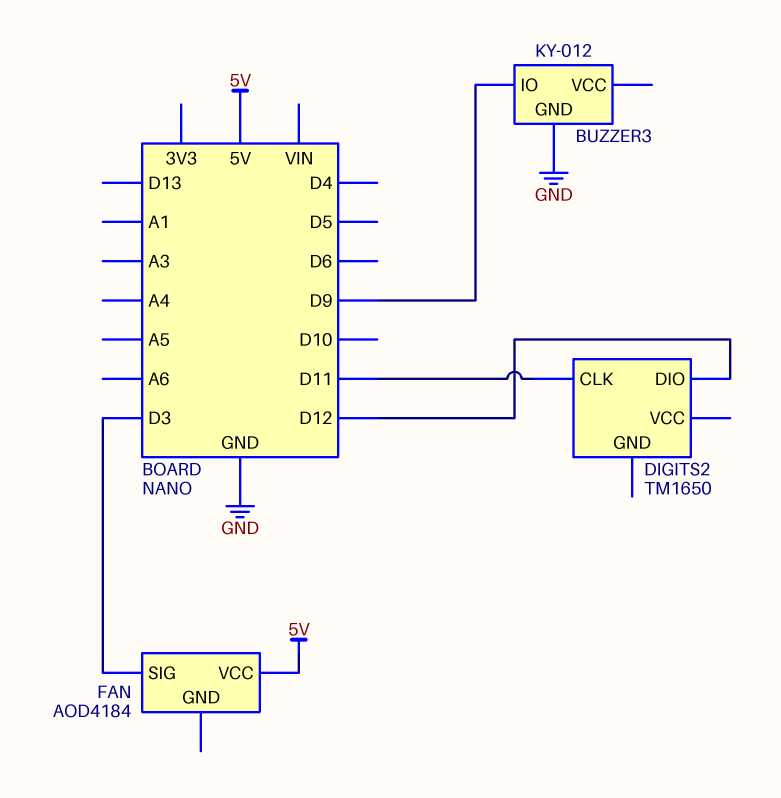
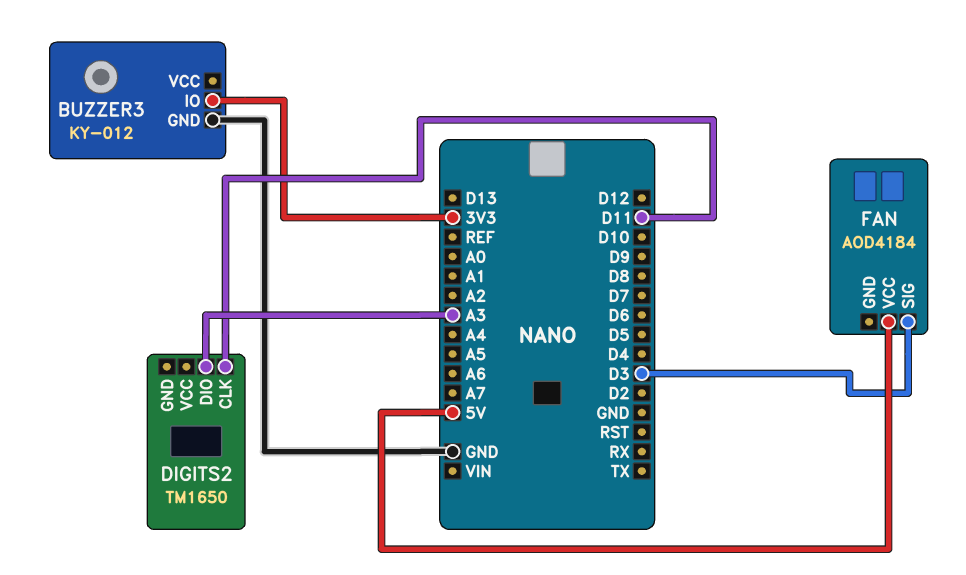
BUZZER3 pin IO: D9 -> 3V3
DIGITS2 pin DIO: D12 -> A3

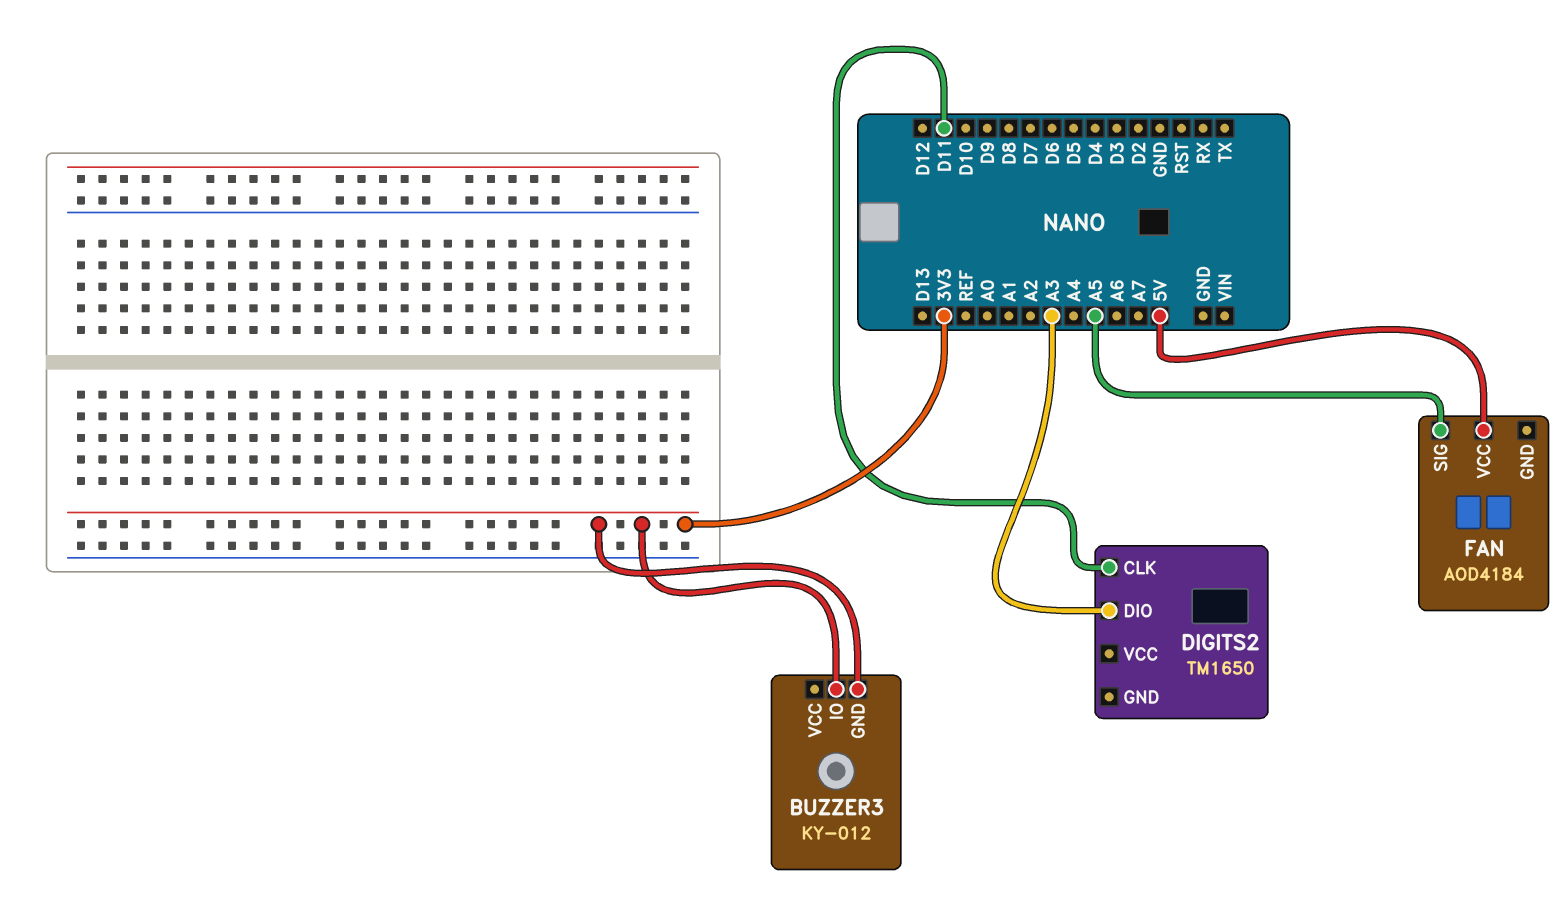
BUZZER3 pin GND: GND -> 3V3
FAN pin SIG: D3 -> A5

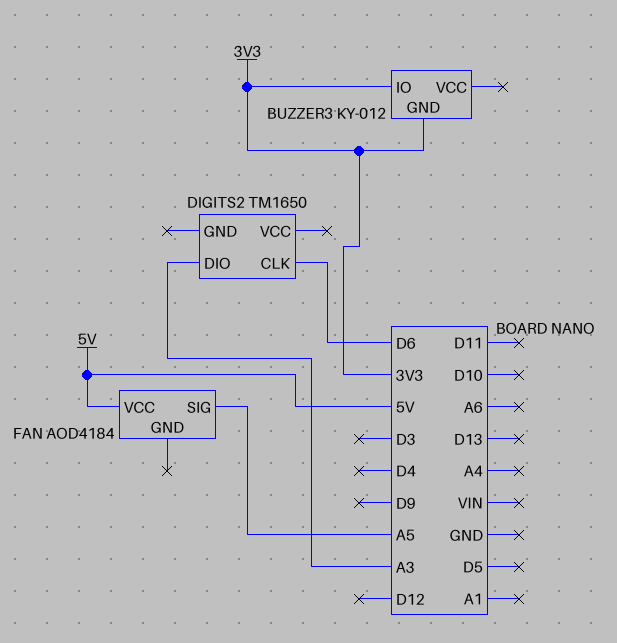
DIGITS2 pin CLK: D11 -> D6

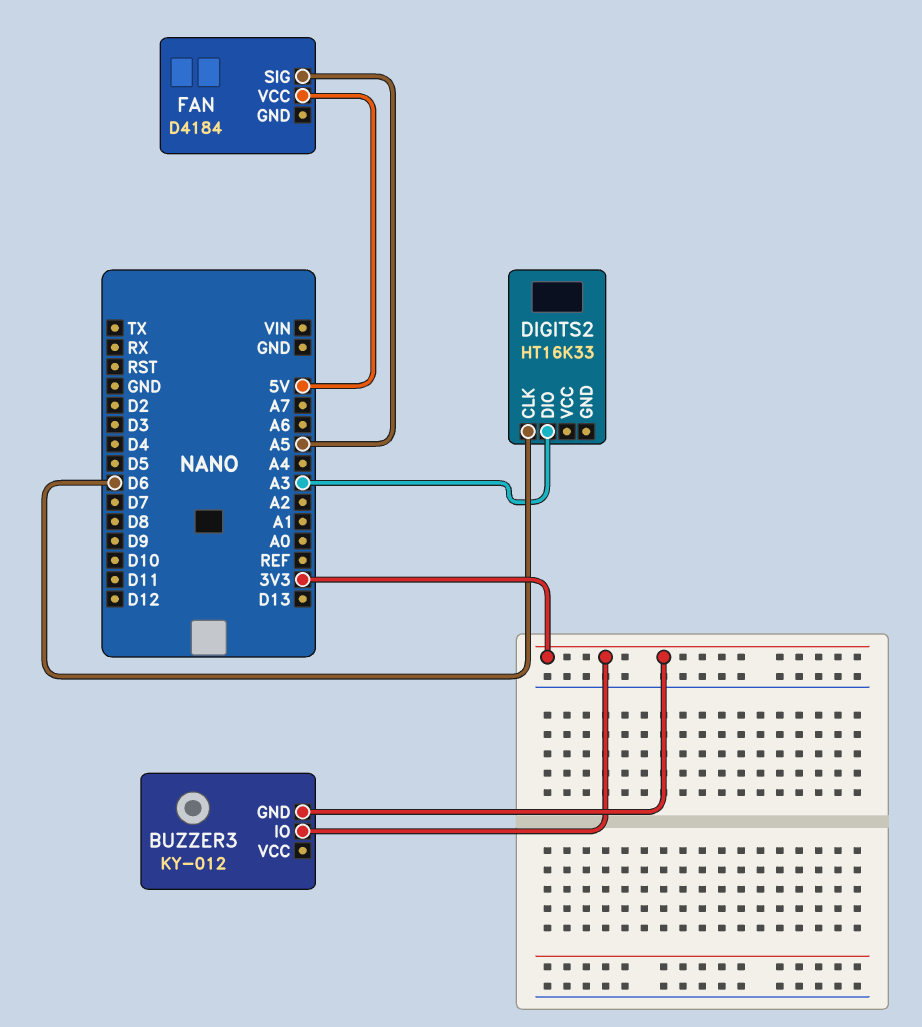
DIGITS2: TM1650 -> HT16K33
FAN: AOD4184 -> D4184

